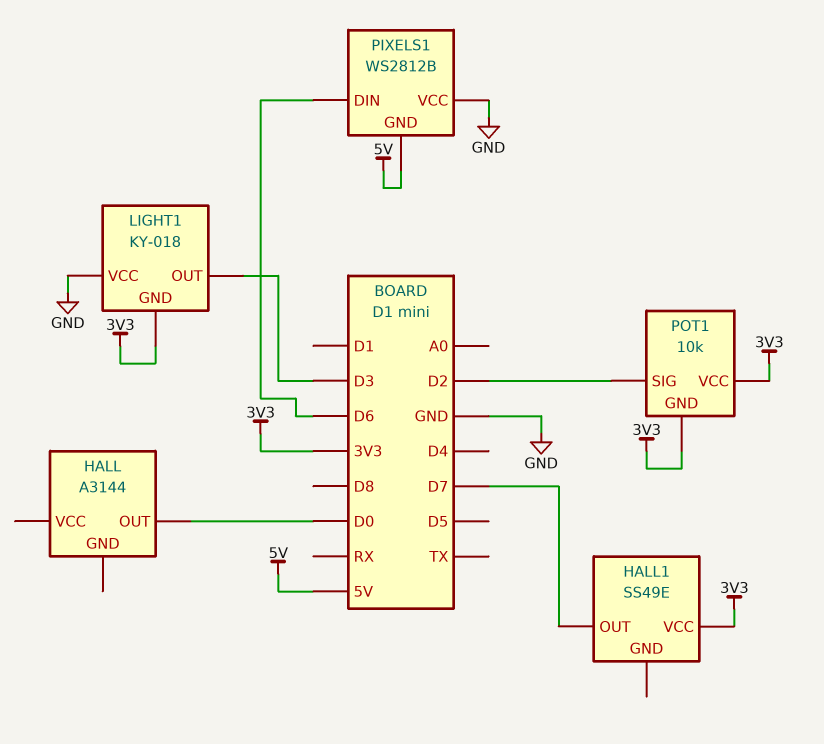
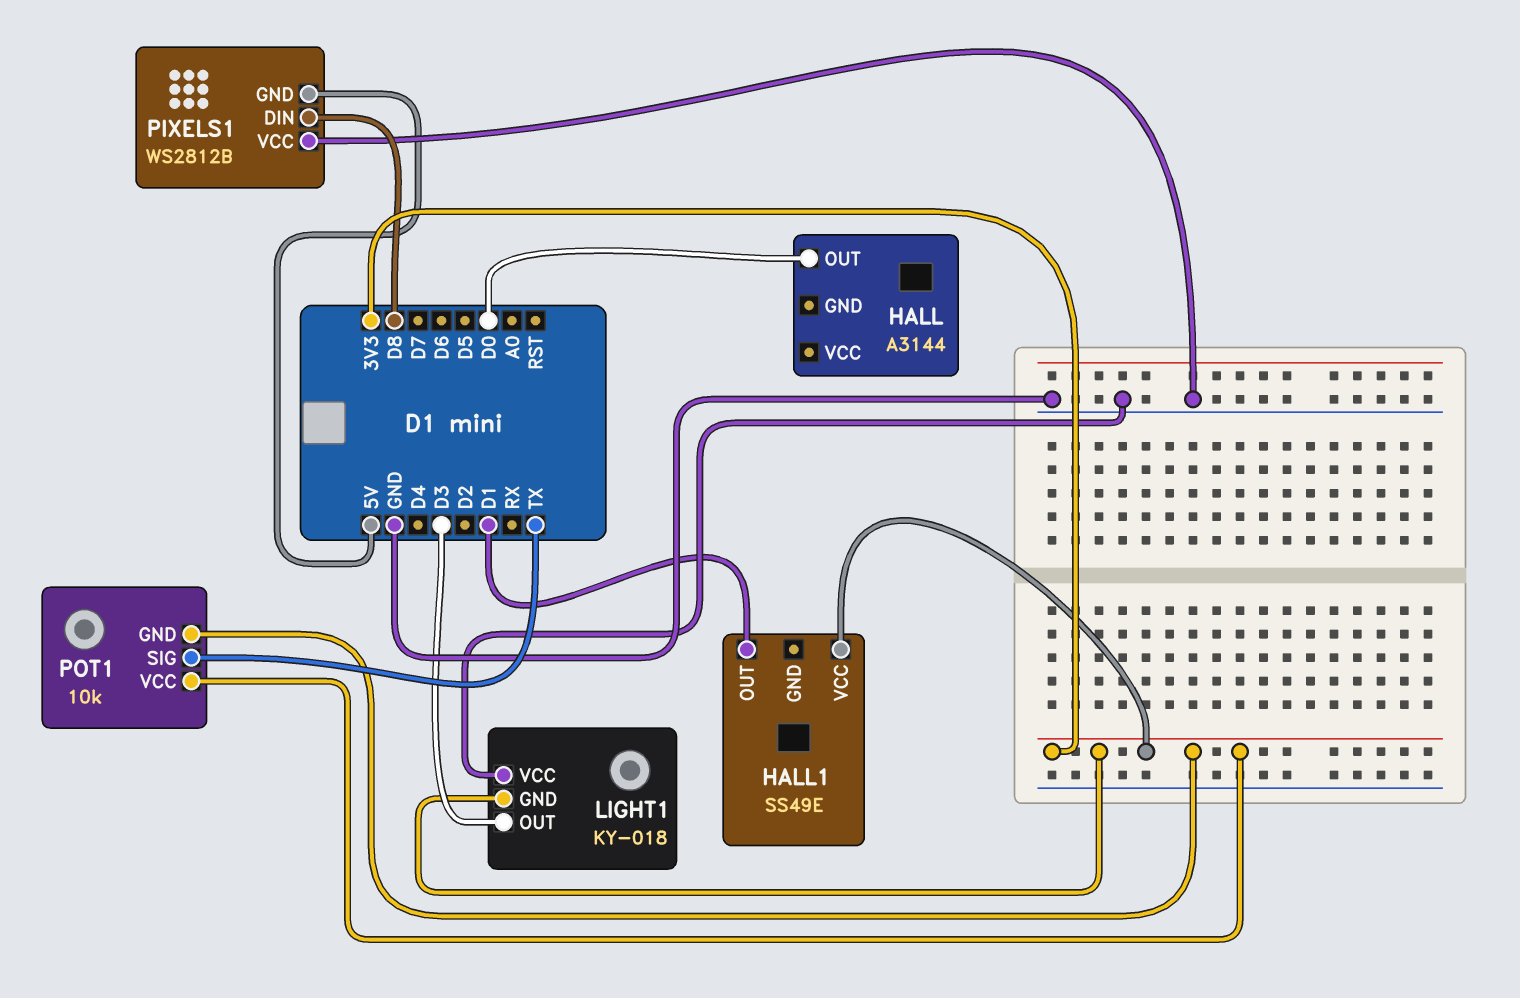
HALL1 pin OUT: D7 -> D1
PIXELS1 pin DIN: D6 -> D8
POT1 pin SIG: D2 -> TX

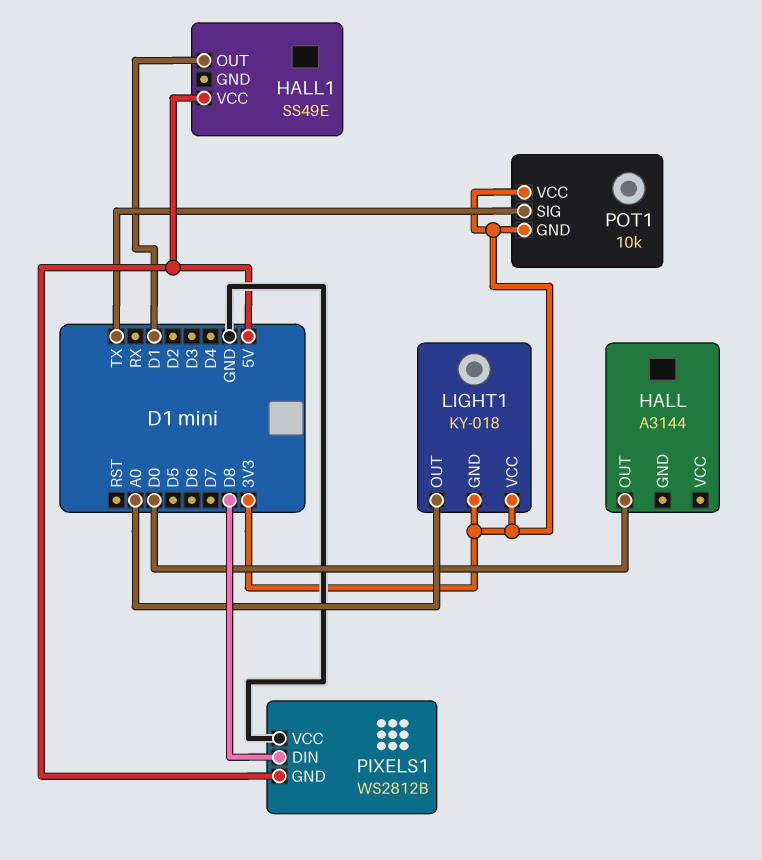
HALL1 pin VCC: 3V3 -> 5V
LIGHT1 pin OUT: D3 -> A0
LIGHT1 pin VCC: GND -> 3V3

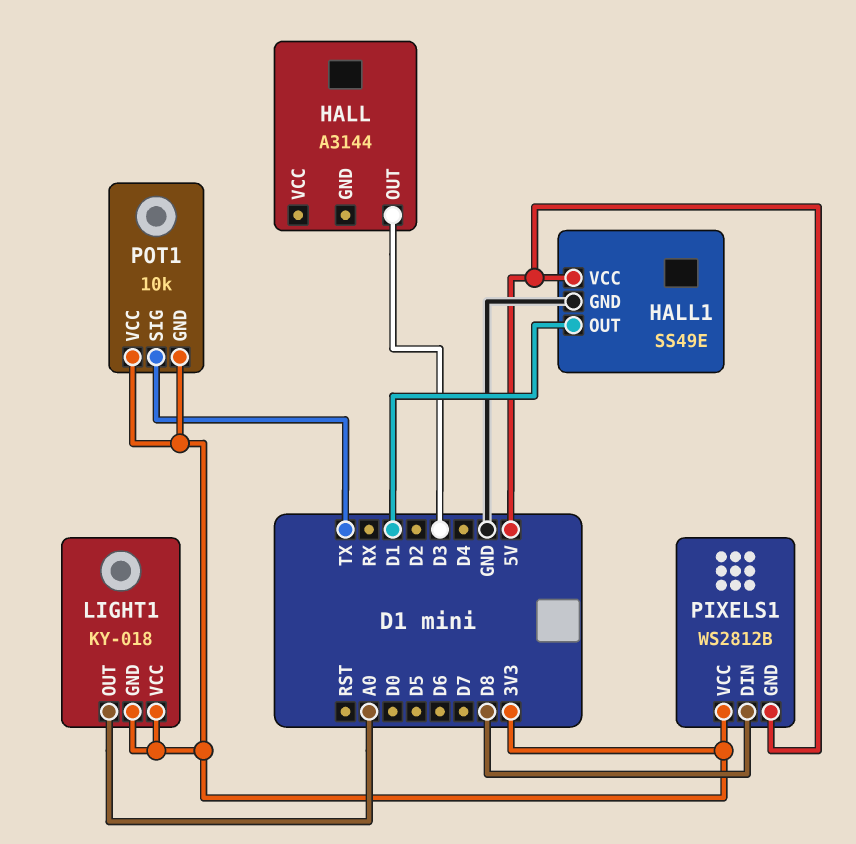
HALL pin OUT: D0 -> D3
HALL1 pin GND: none -> GND
PIXELS1 pin VCC: GND -> 3V3

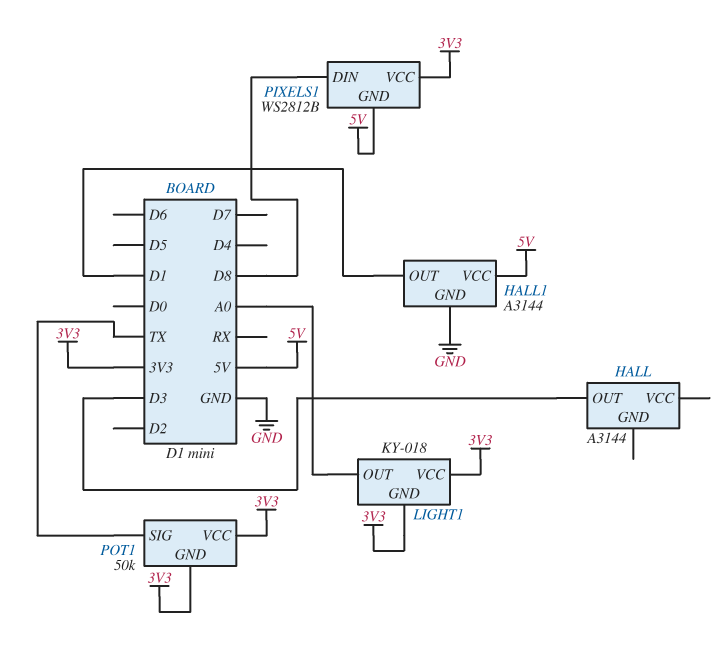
HALL1: SS49E -> A3144
POT1: 10k -> 50k

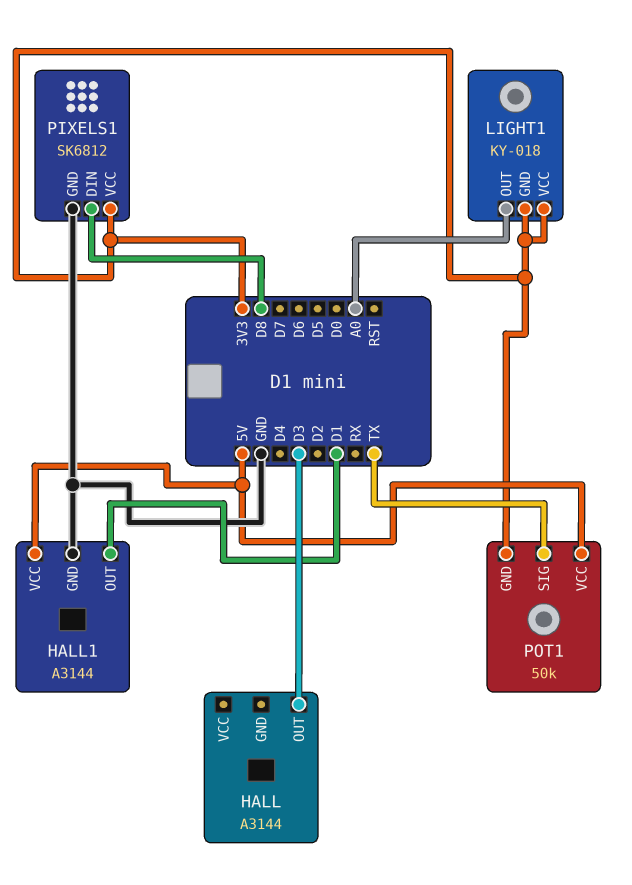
PIXELS1: WS2812B -> SK6812
PIXELS1 pin GND: 5V -> GND
POT1 pin VCC: 3V3 -> 5V

